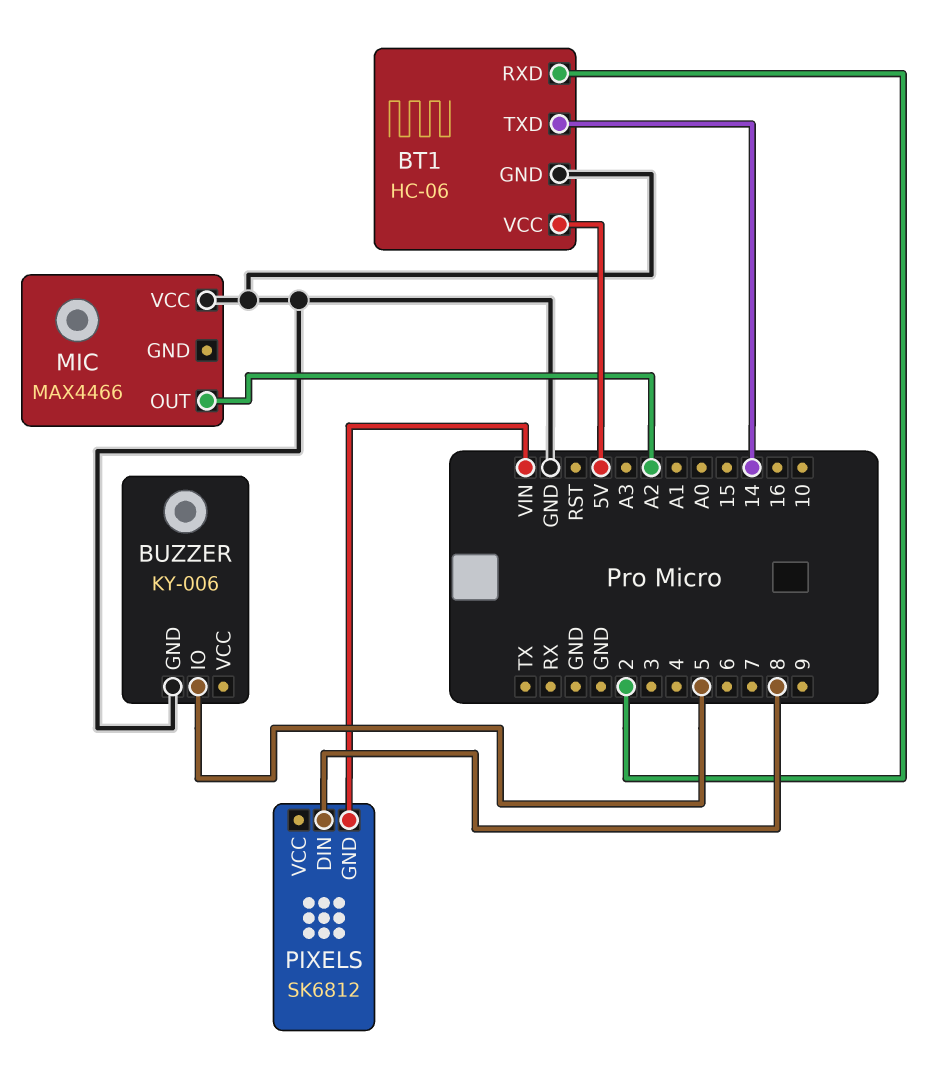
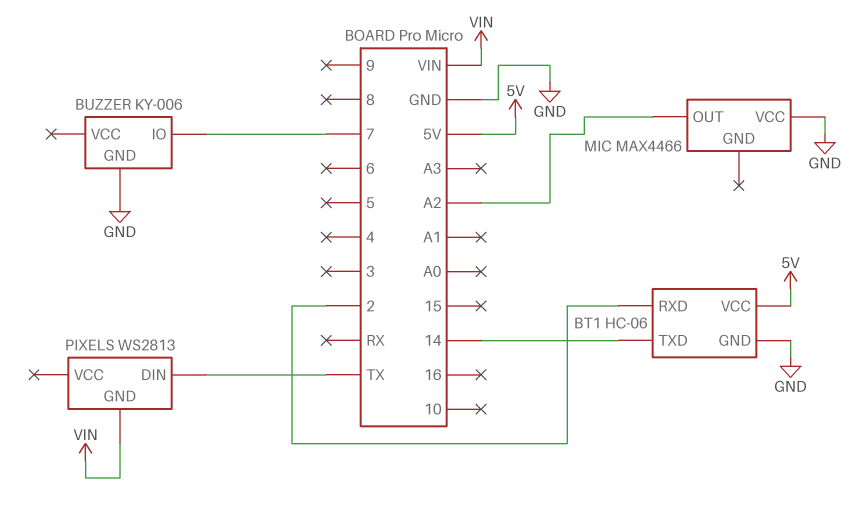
BUZZER pin IO: 5 -> 7
PIXELS: SK6812 -> WS2813
PIXELS pin DIN: 8 -> TX

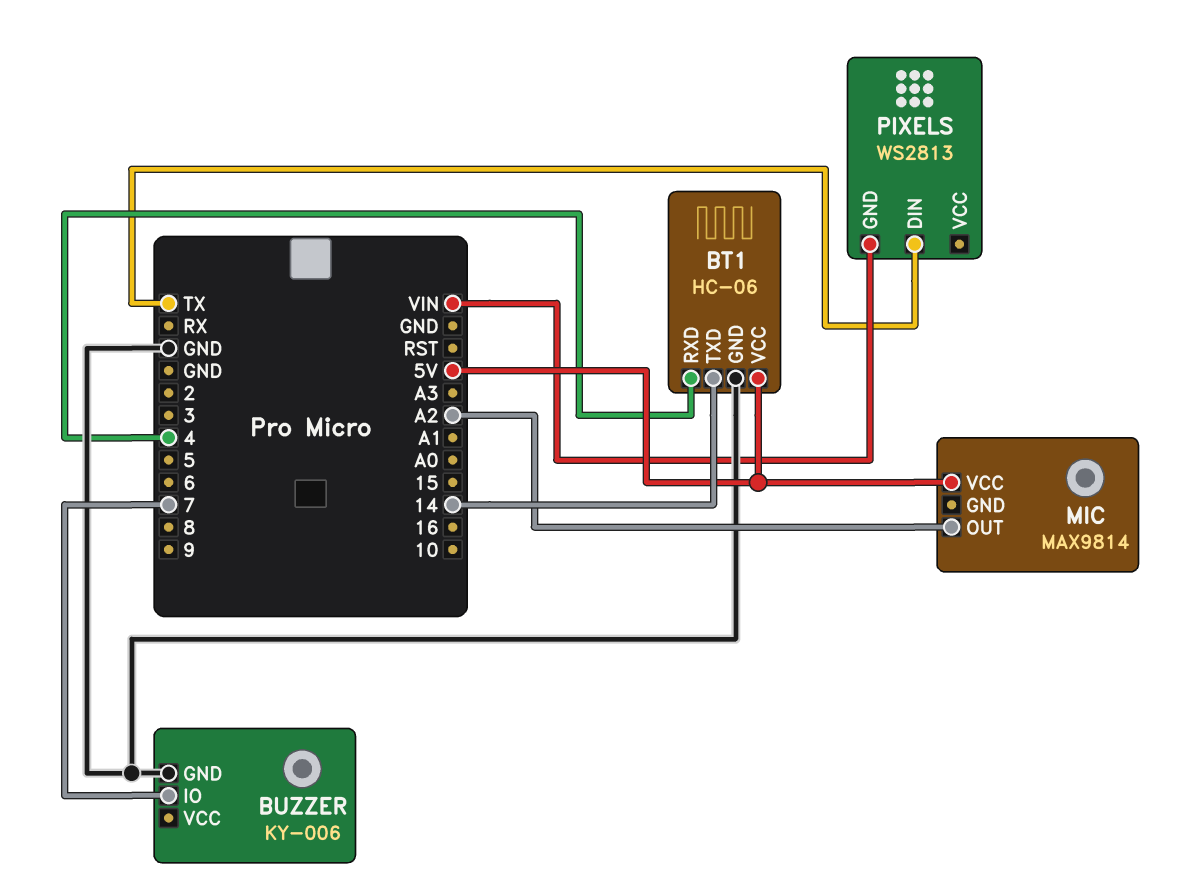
BT1 pin RXD: 2 -> 4
MIC: MAX4466 -> MAX9814
MIC pin VCC: GND -> 5V

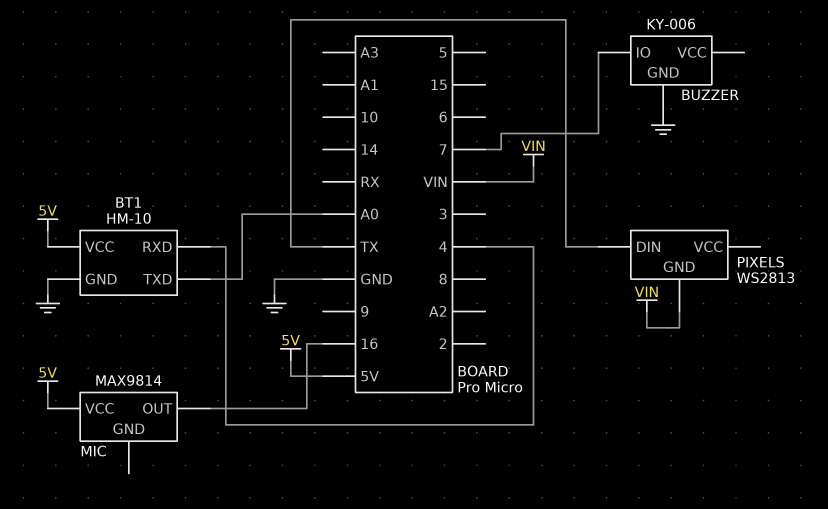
BT1: HC-06 -> HM-10
BT1 pin TXD: 14 -> A0
MIC pin OUT: A2 -> 16

